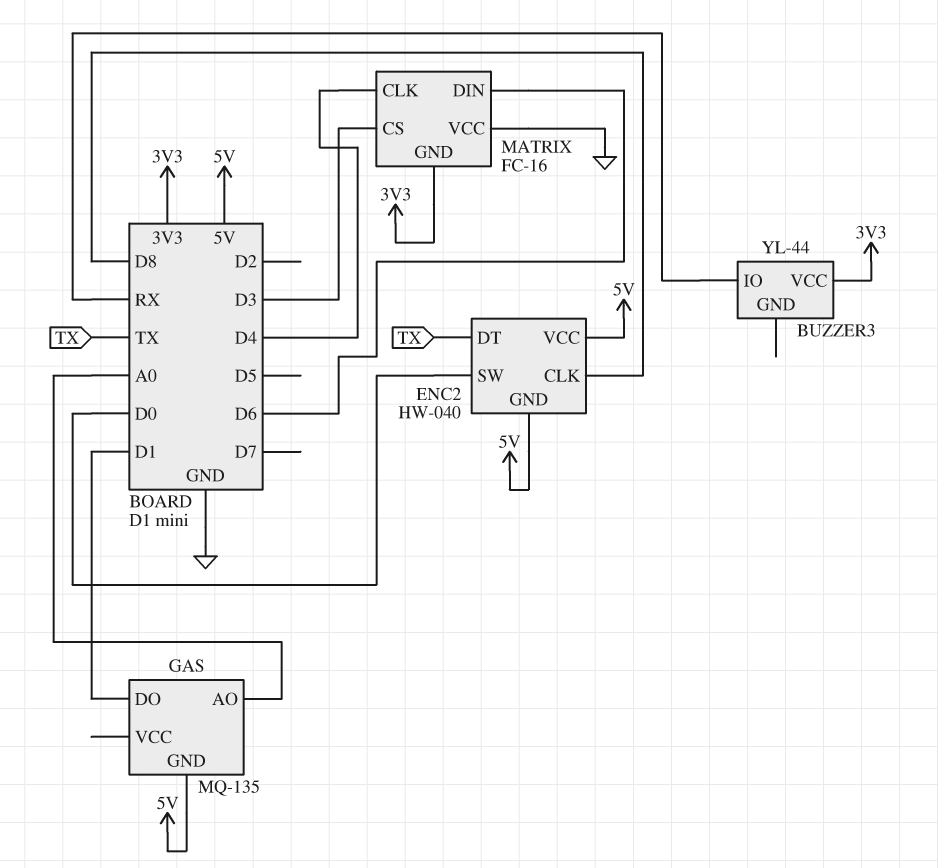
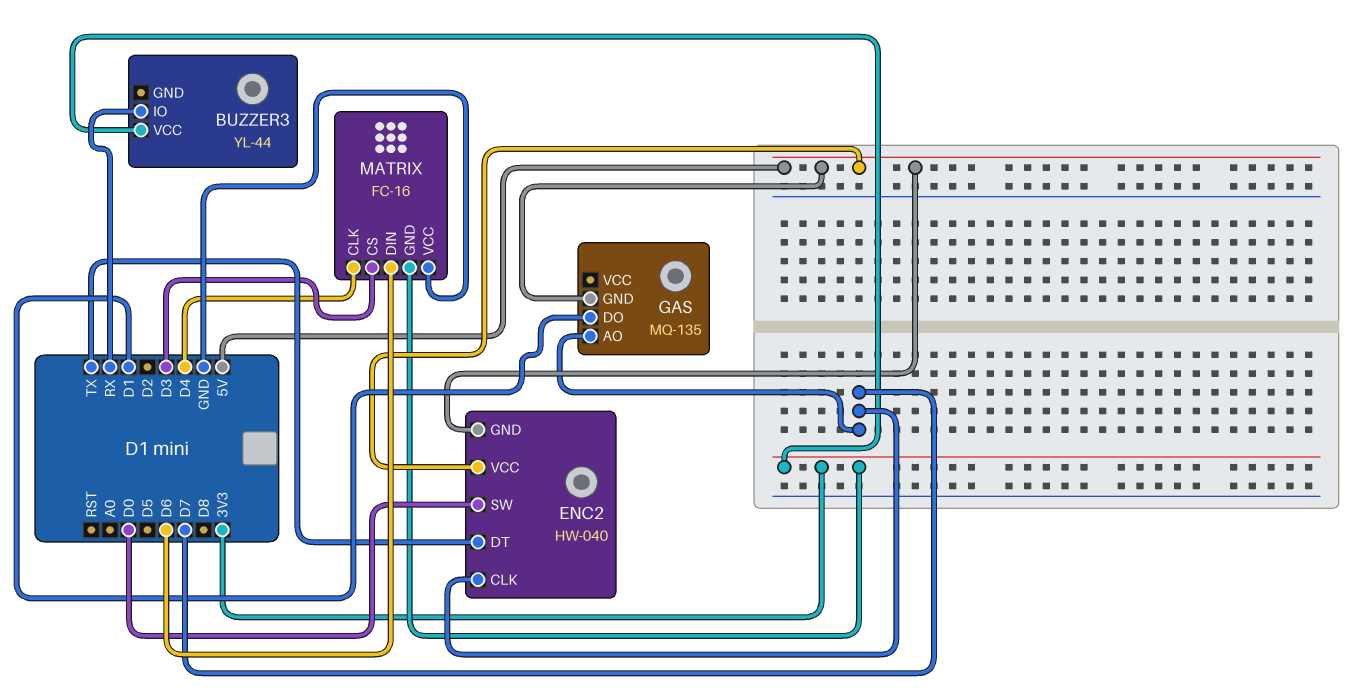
ENC2 pin CLK: D8 -> D7
GAS pin AO: A0 -> D7

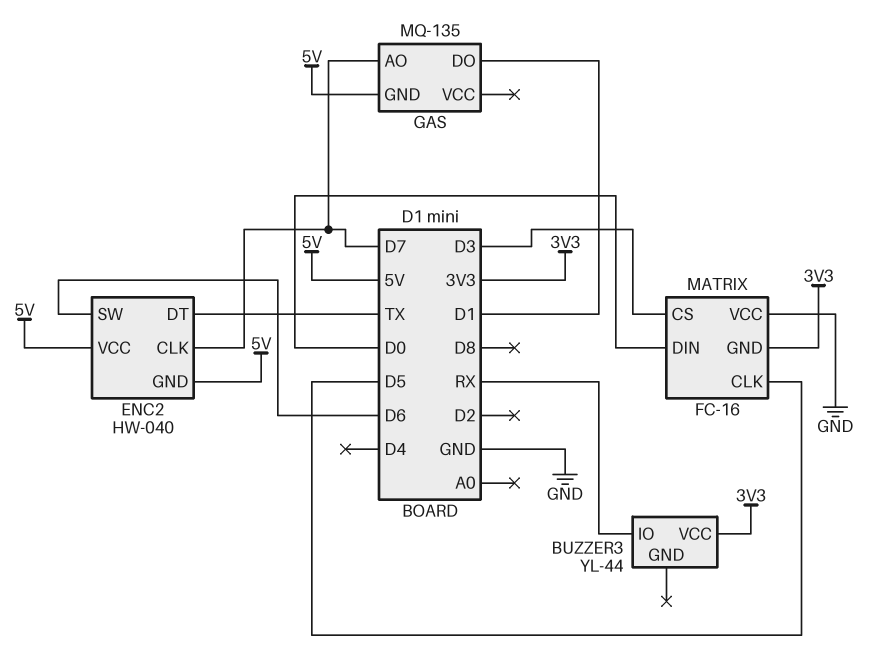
ENC2 pin SW: D0 -> D6
MATRIX pin CLK: D4 -> D5
MATRIX pin DIN: D6 -> D0

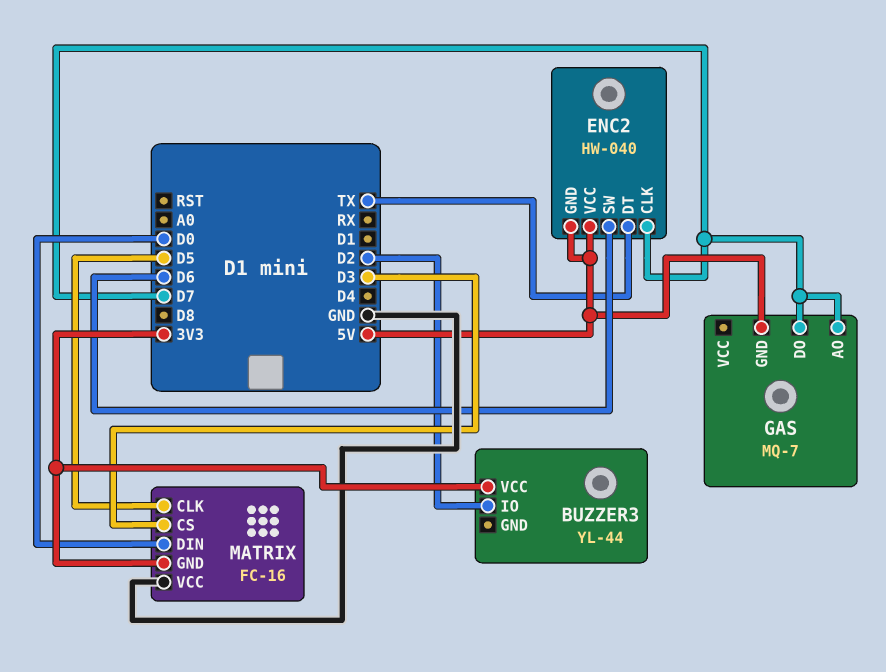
BUZZER3 pin IO: RX -> D2
GAS: MQ-135 -> MQ-7
GAS pin DO: D1 -> D7

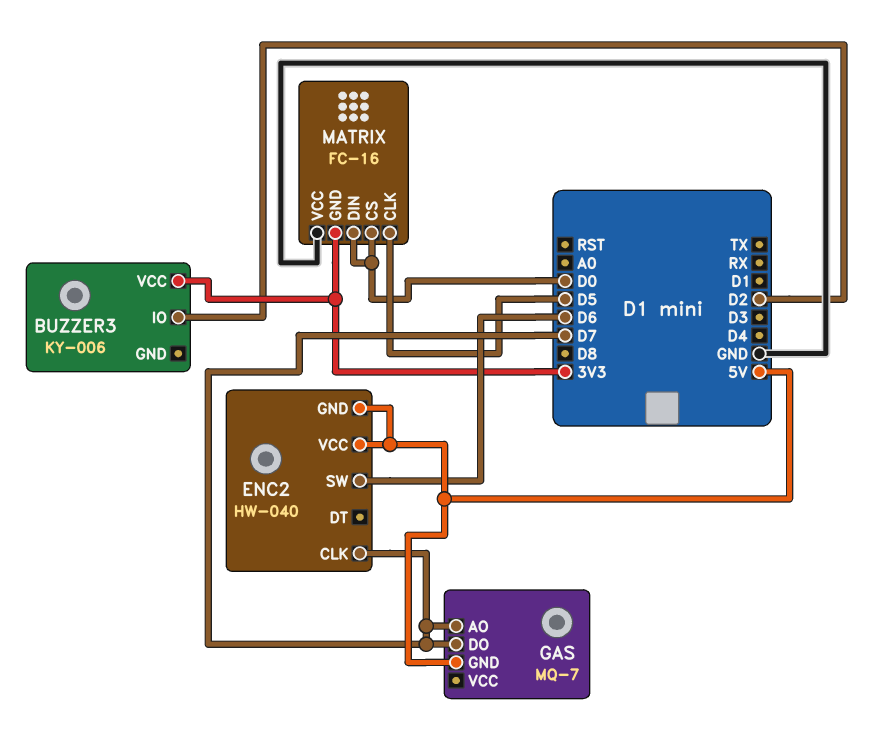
BUZZER3: YL-44 -> KY-006
ENC2 pin DT: TX -> none
MATRIX pin CS: D3 -> D0

